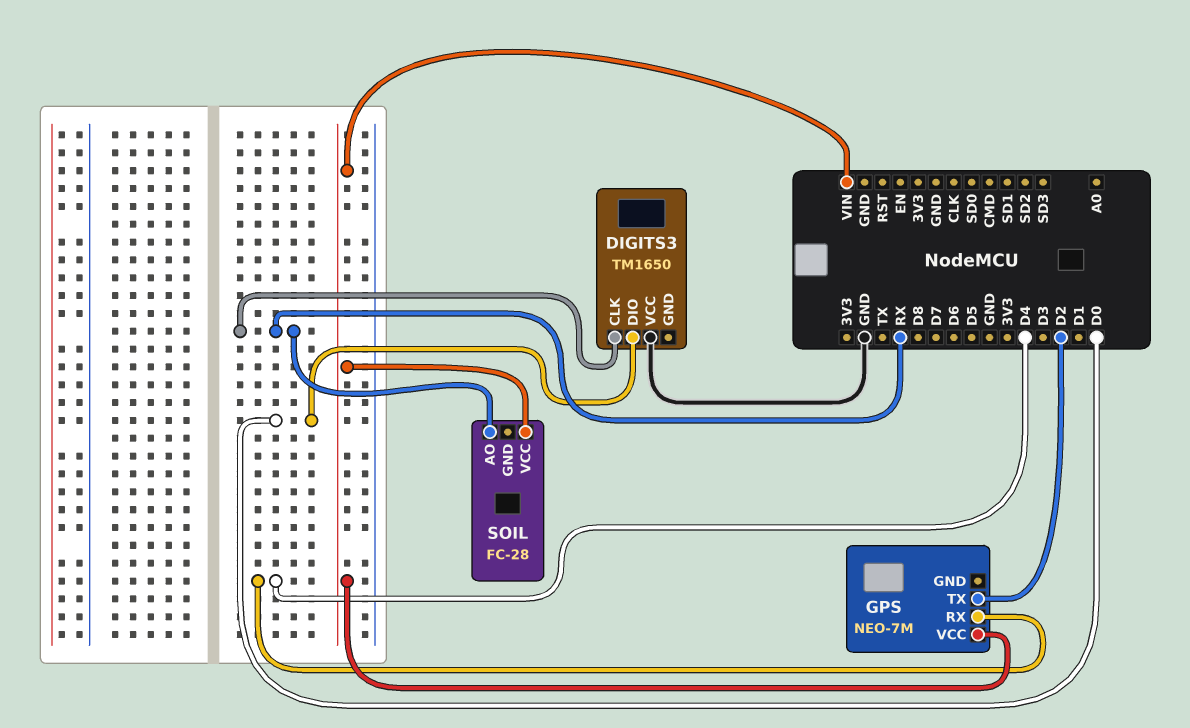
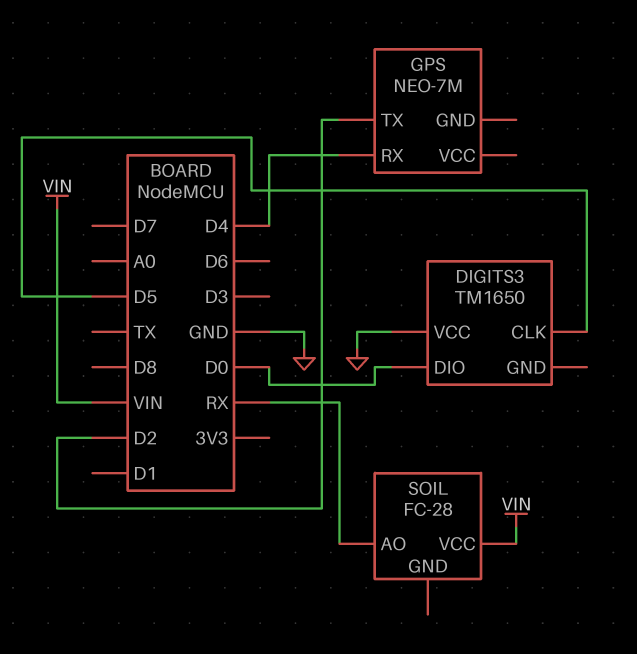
DIGITS3 pin CLK: RX -> D5
GPS pin VCC: VIN -> none

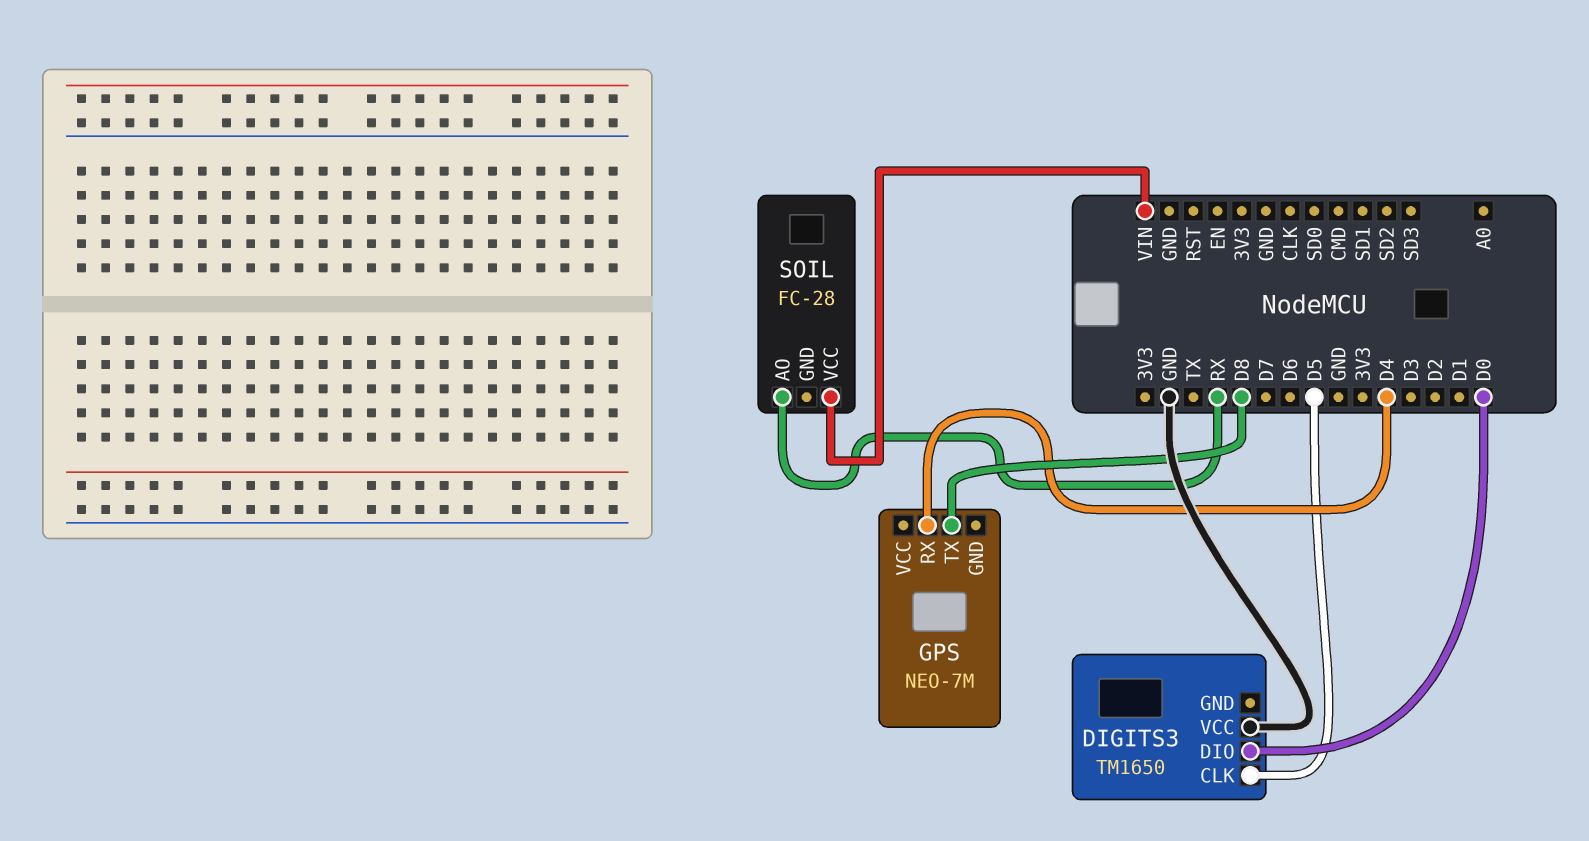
GPS pin TX: D2 -> D8

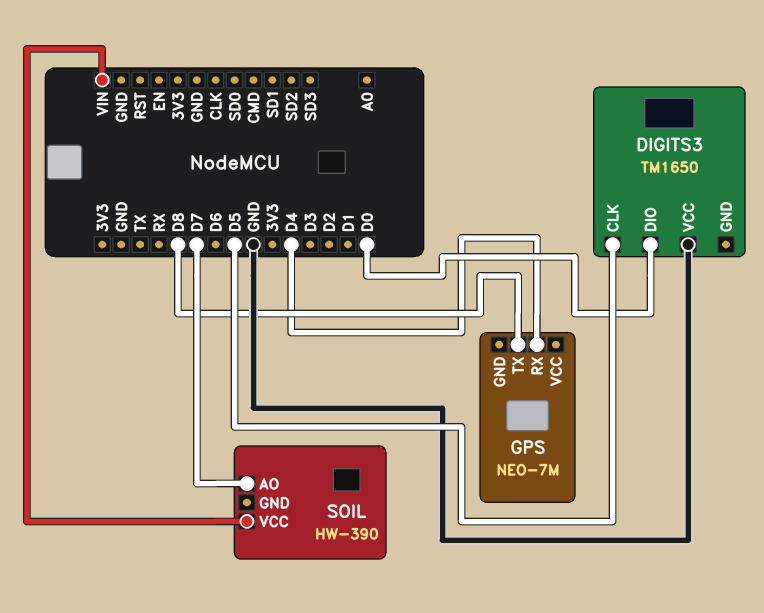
SOIL: FC-28 -> HW-390
SOIL pin AO: RX -> D7

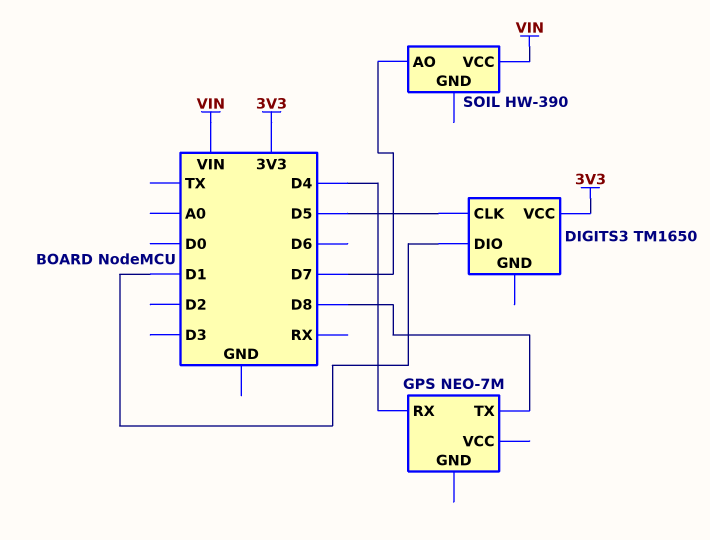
DIGITS3 pin DIO: D0 -> D1
DIGITS3 pin VCC: GND -> 3V3

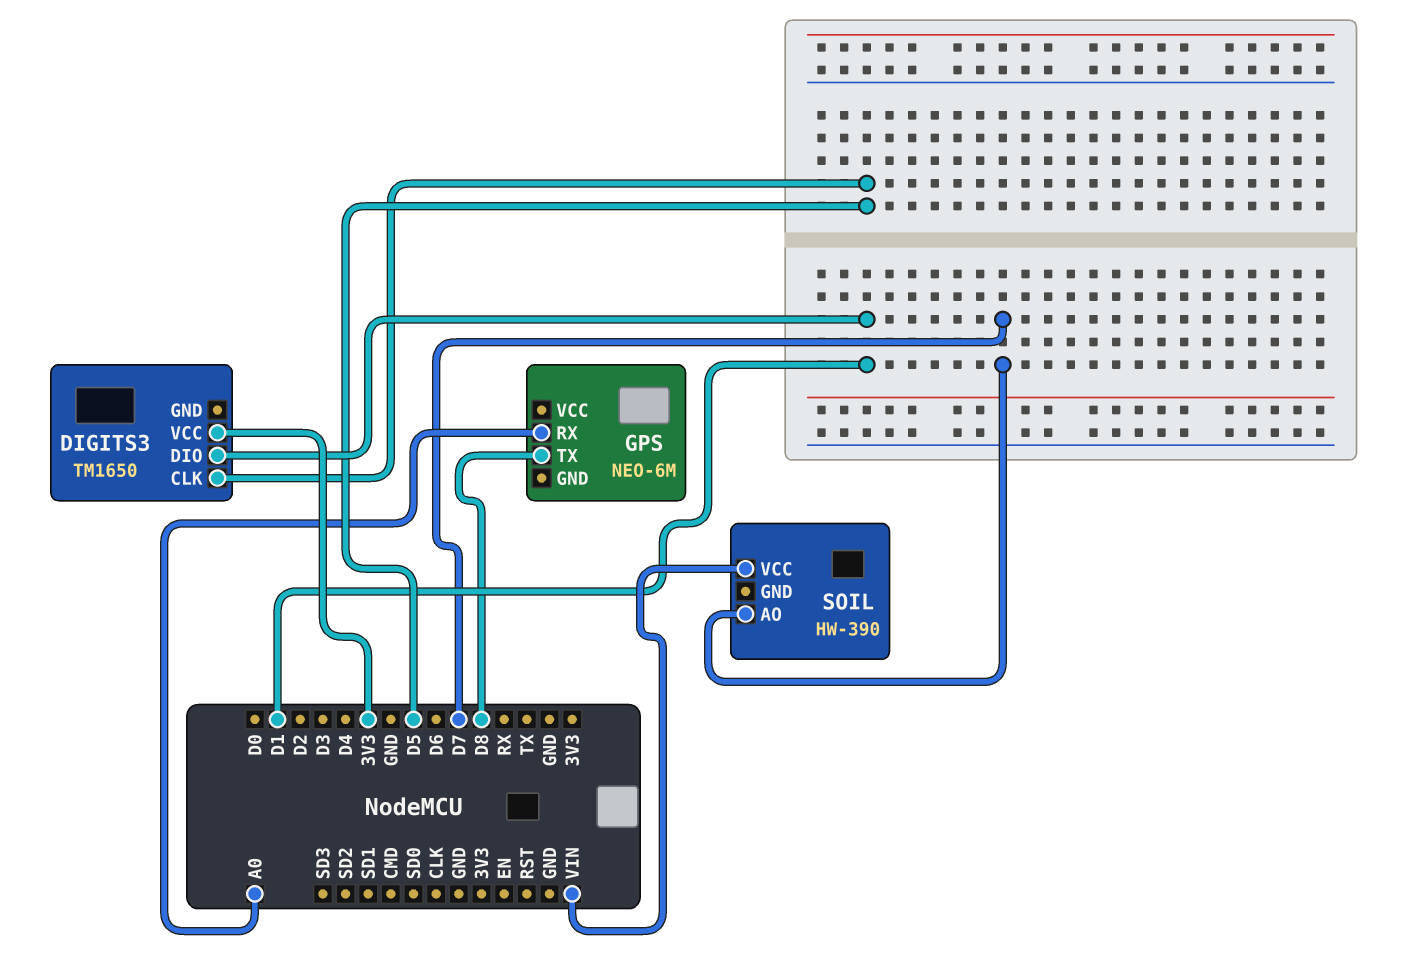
GPS: NEO-7M -> NEO-6M
GPS pin RX: D4 -> A0

